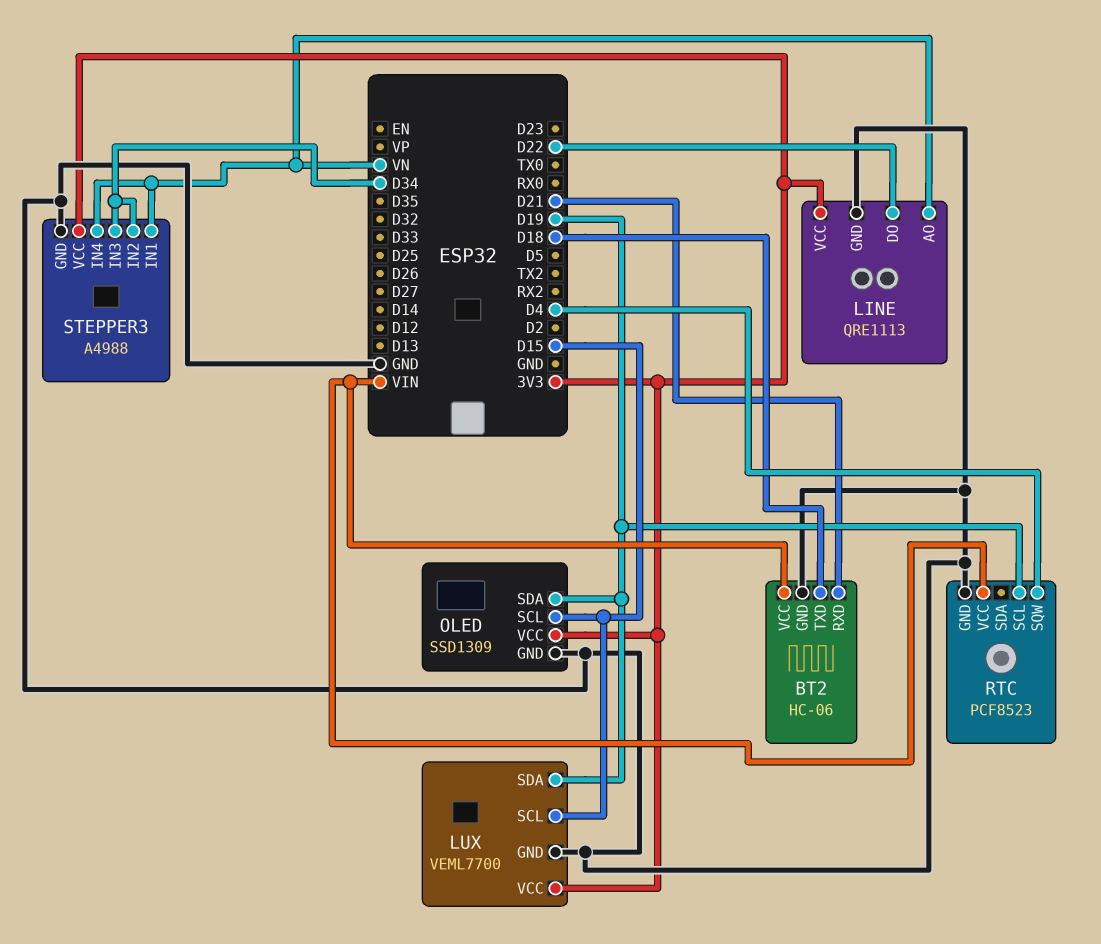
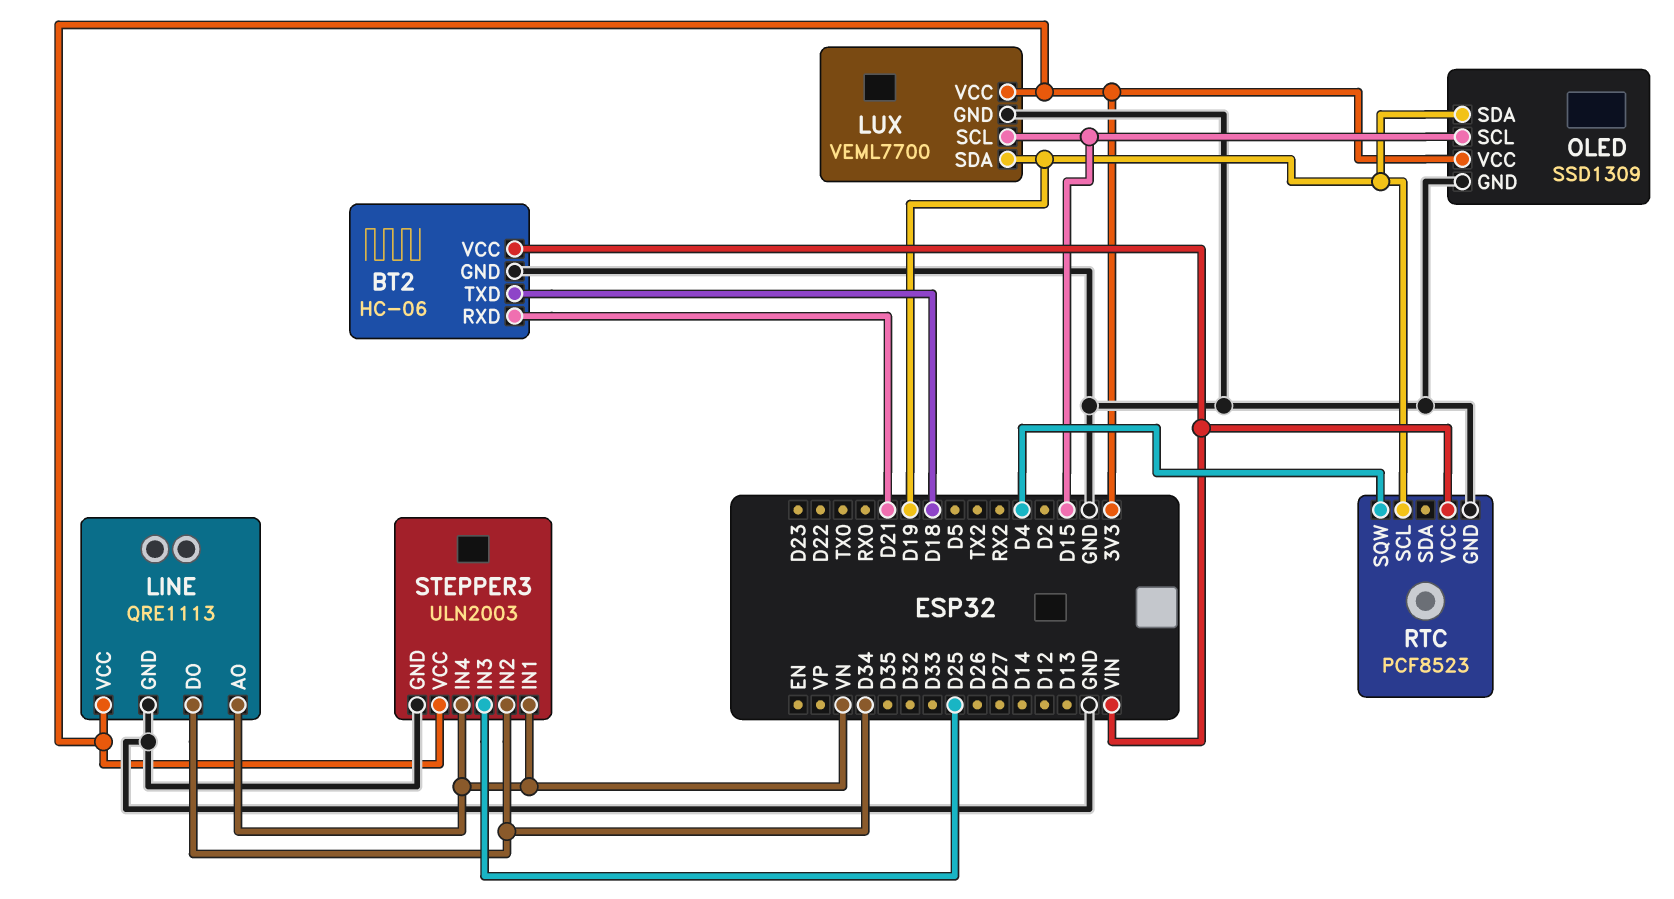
LINE pin DO: D22 -> D34
STEPPER3: A4988 -> ULN2003
STEPPER3 pin IN3: D34 -> D25

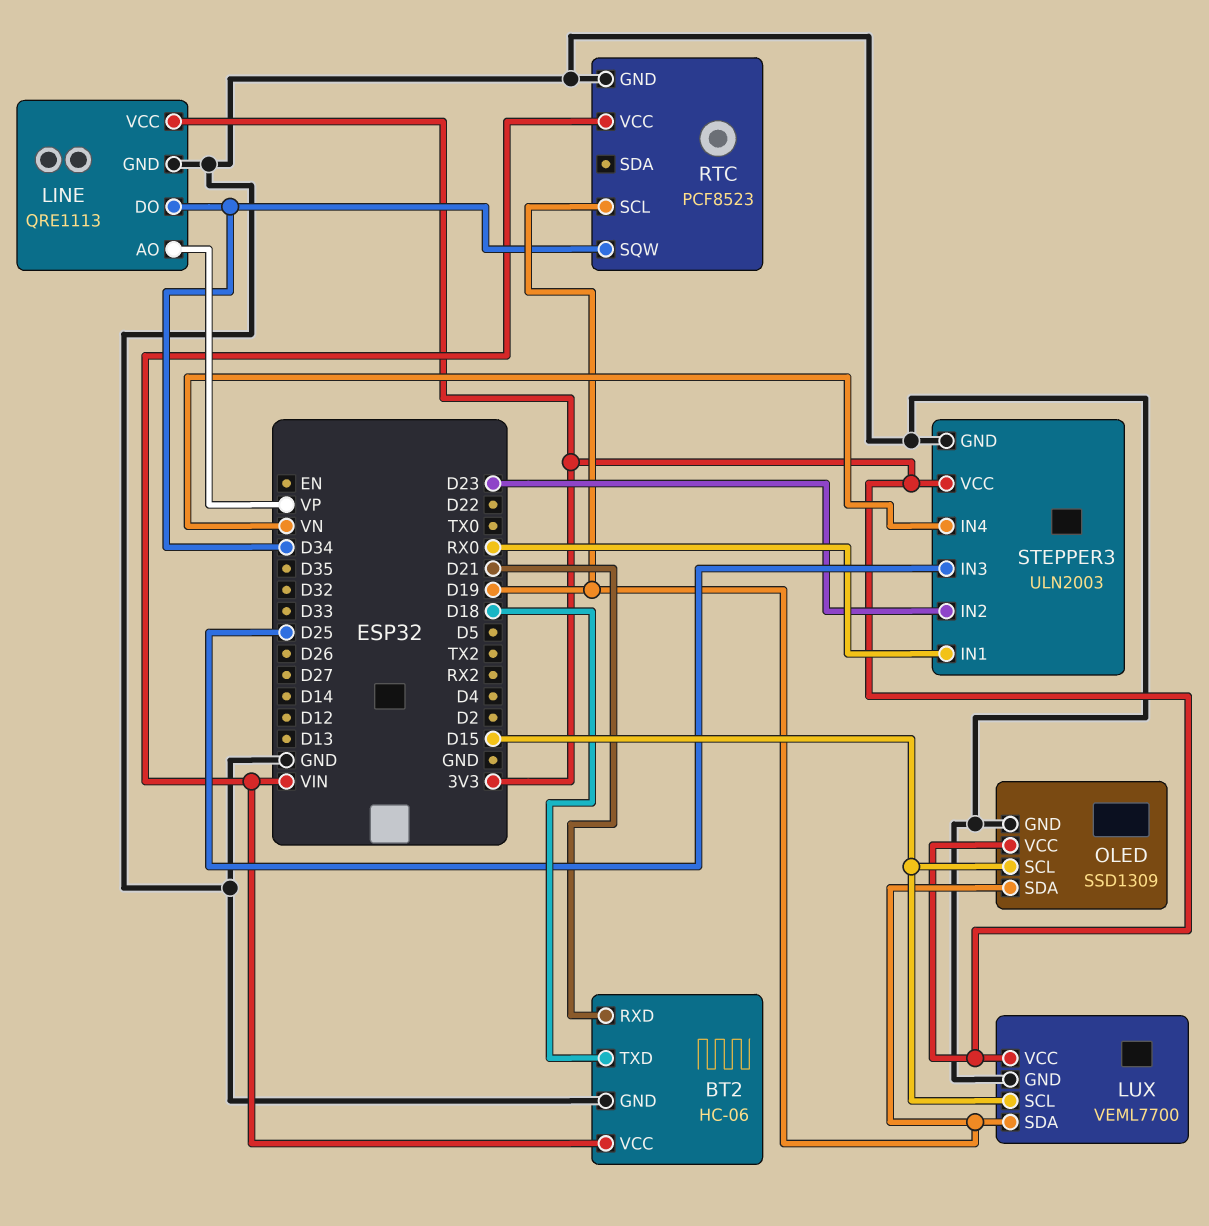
LINE pin AO: VN -> VP
RTC pin SQW: D4 -> D34
STEPPER3 pin IN1: VN -> RX0
STEPPER3 pin IN2: D34 -> D23

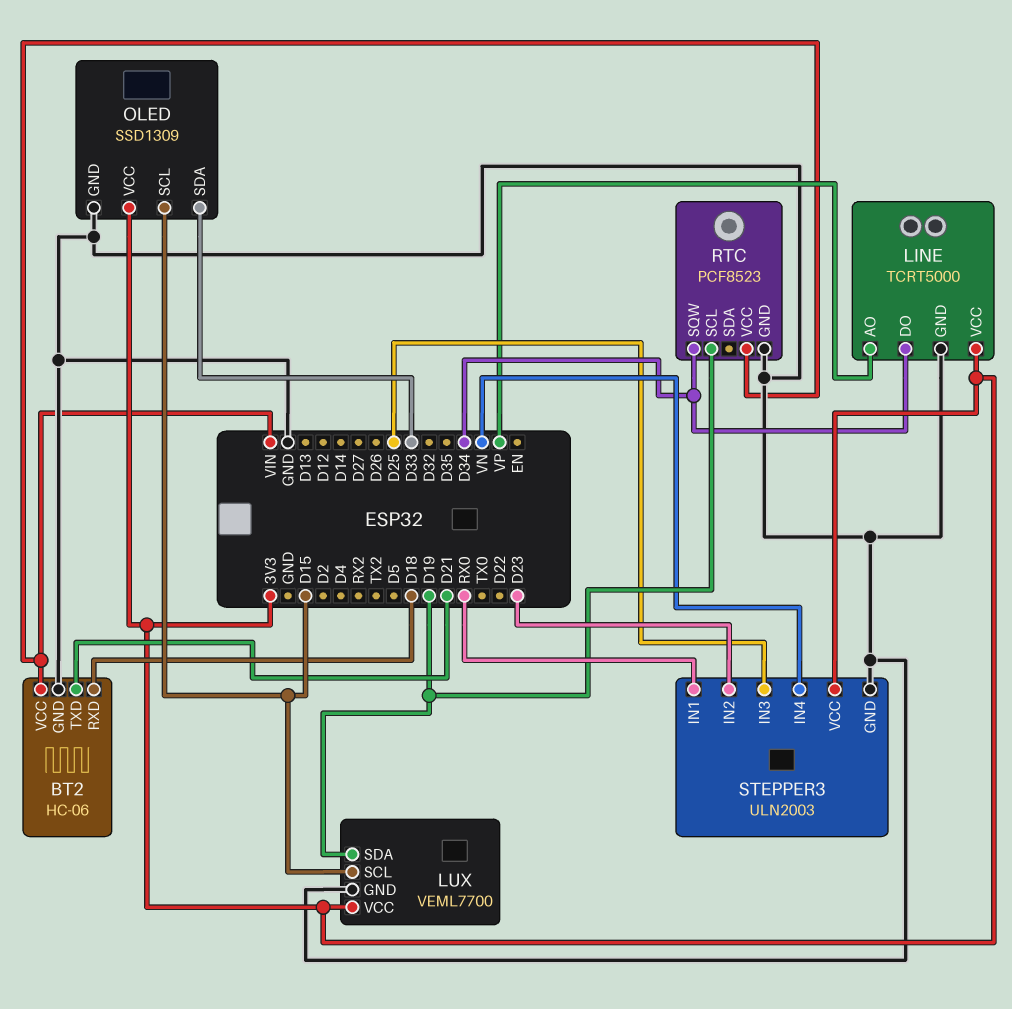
BT2 pin RXD: D21 -> D18
BT2 pin TXD: D18 -> D21
LINE: QRE1113 -> TCRT5000
OLED pin SDA: D19 -> D33

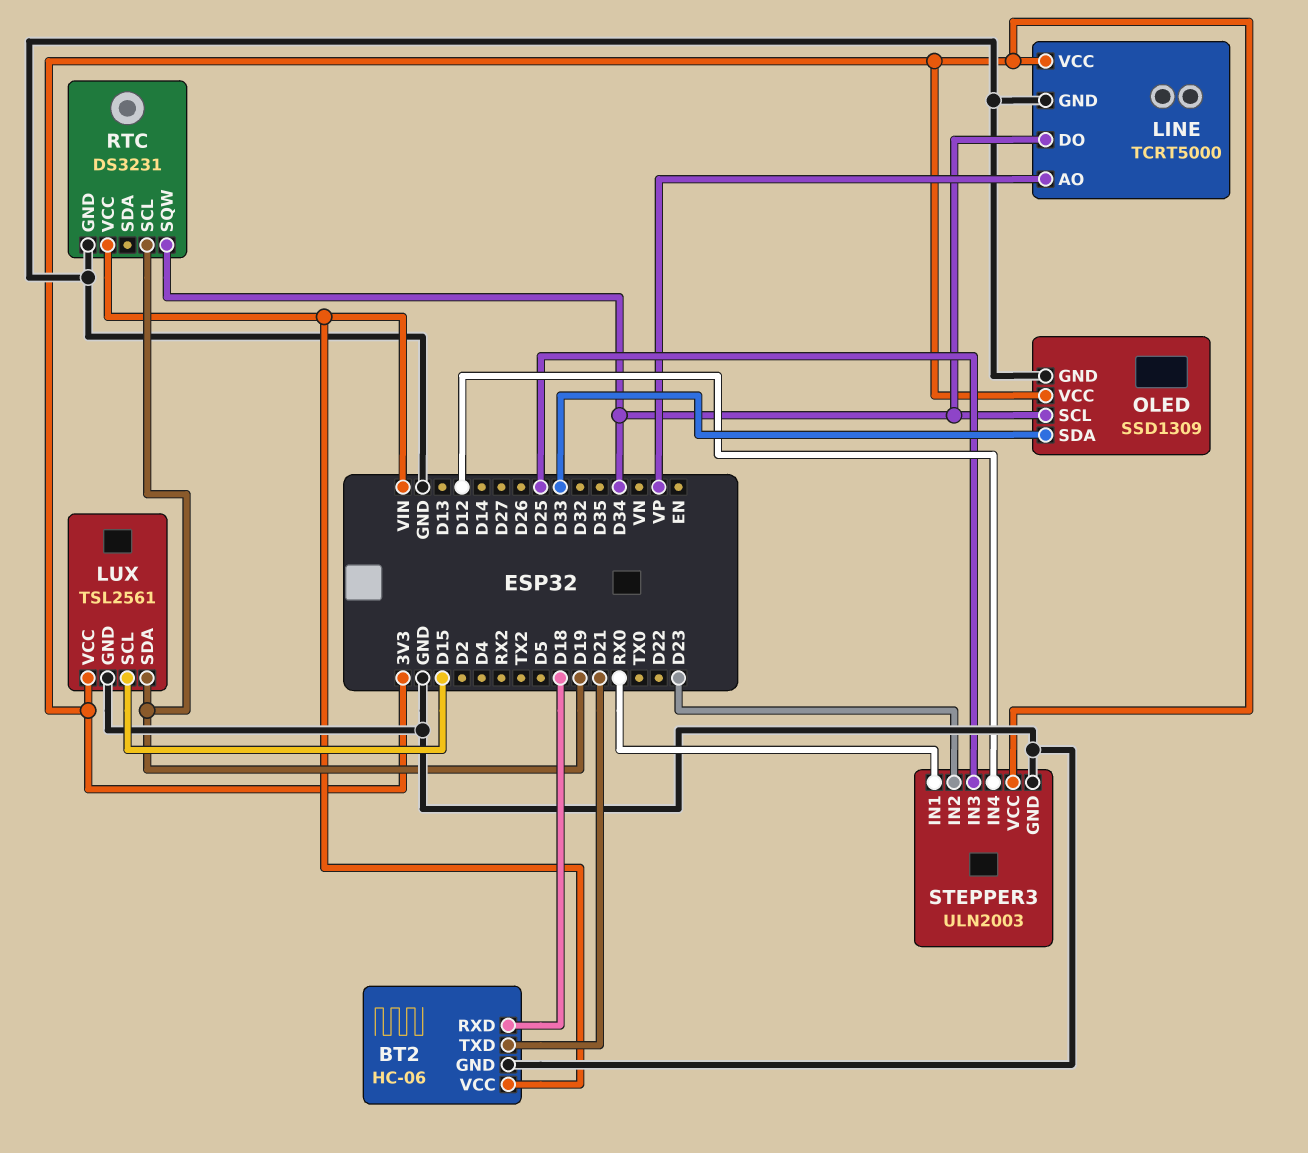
LUX: VEML7700 -> TSL2561
OLED pin SCL: D15 -> D34
RTC: PCF8523 -> DS3231
STEPPER3 pin IN4: VN -> D12

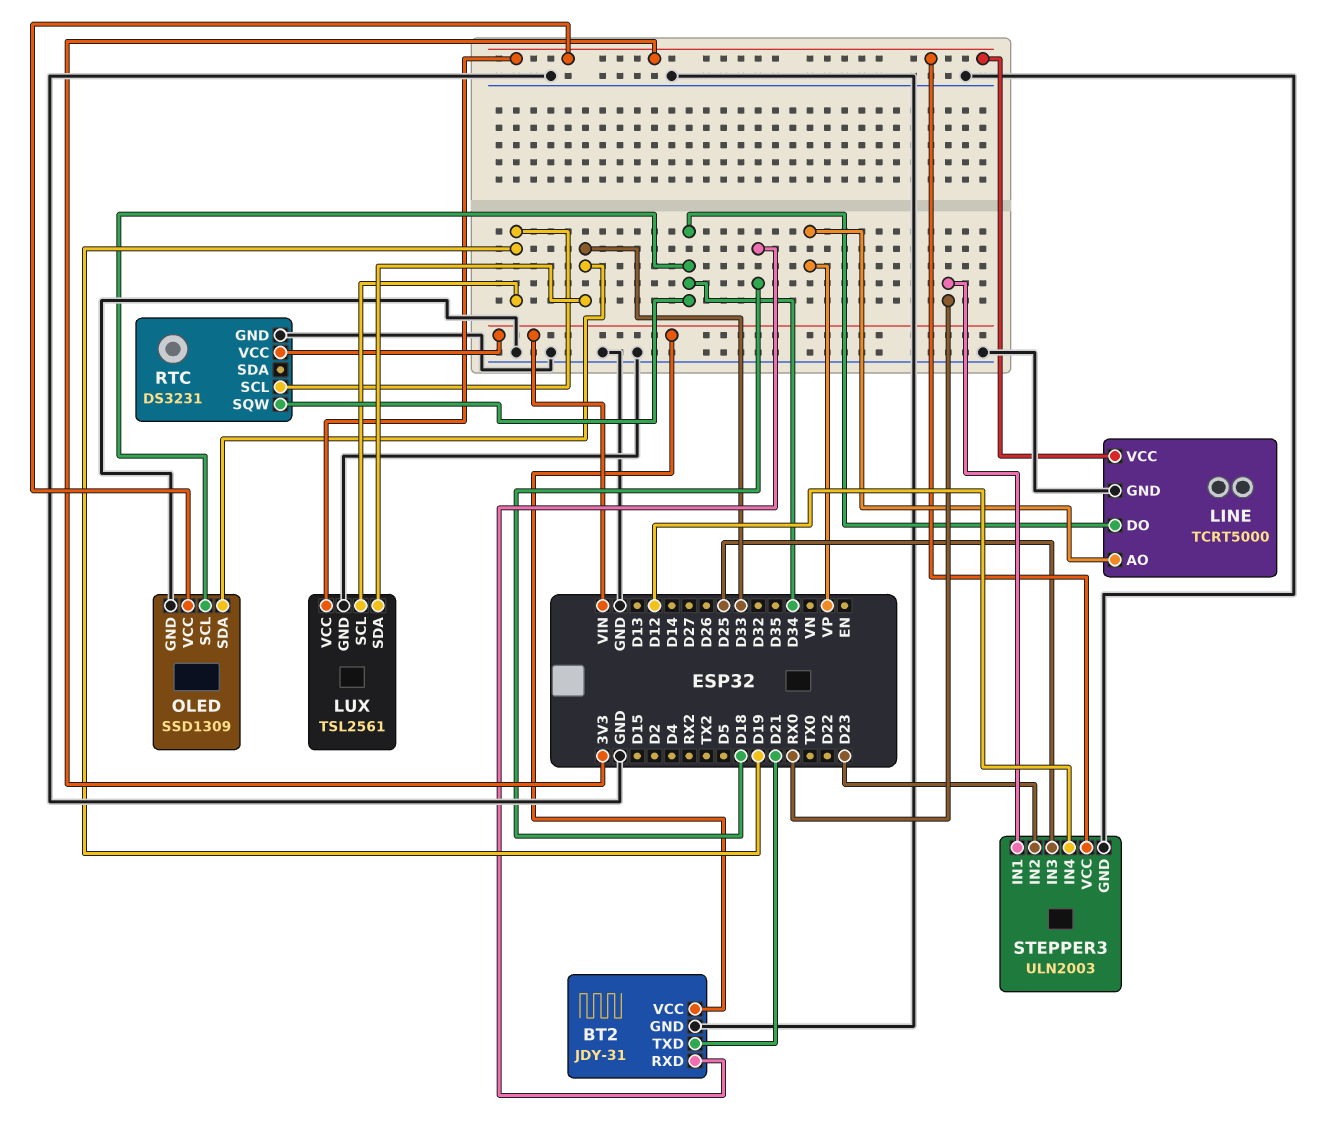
BT2: HC-06 -> JDY-31
LUX pin SCL: D15 -> D19
LUX pin SDA: D19 -> D33

